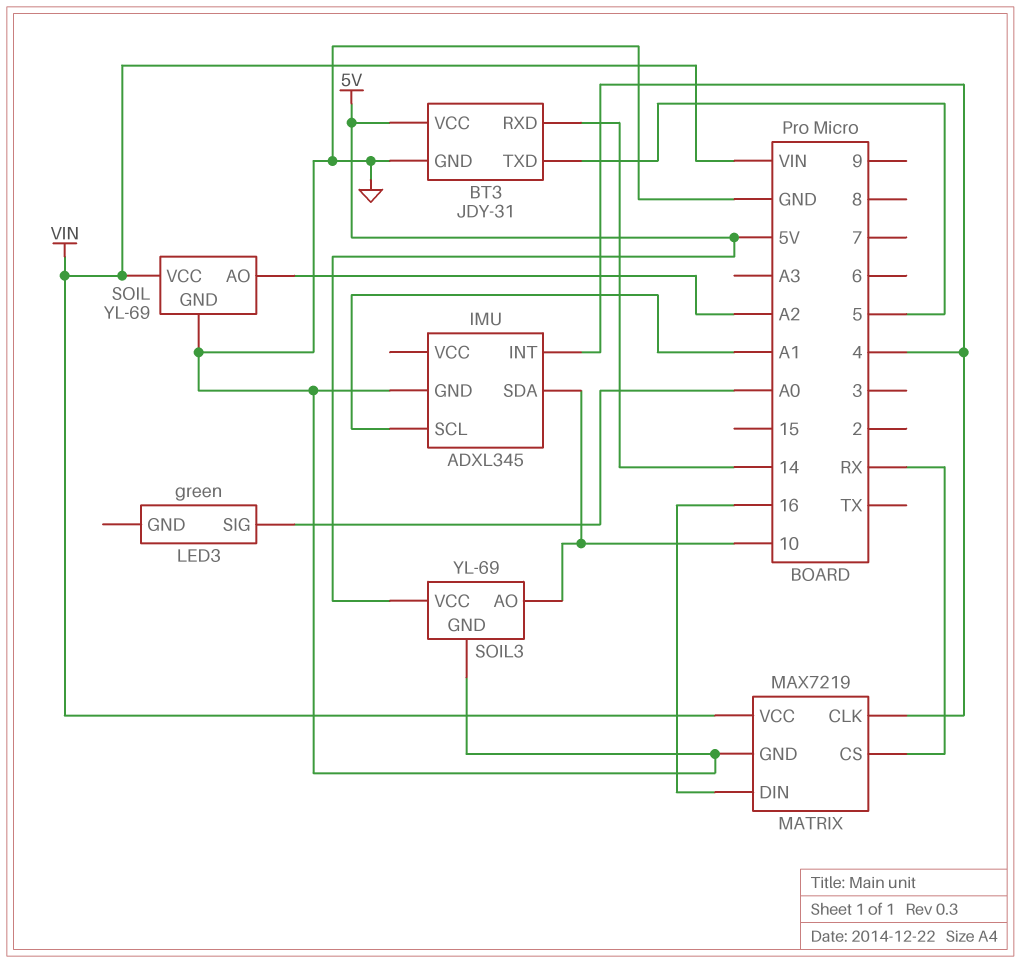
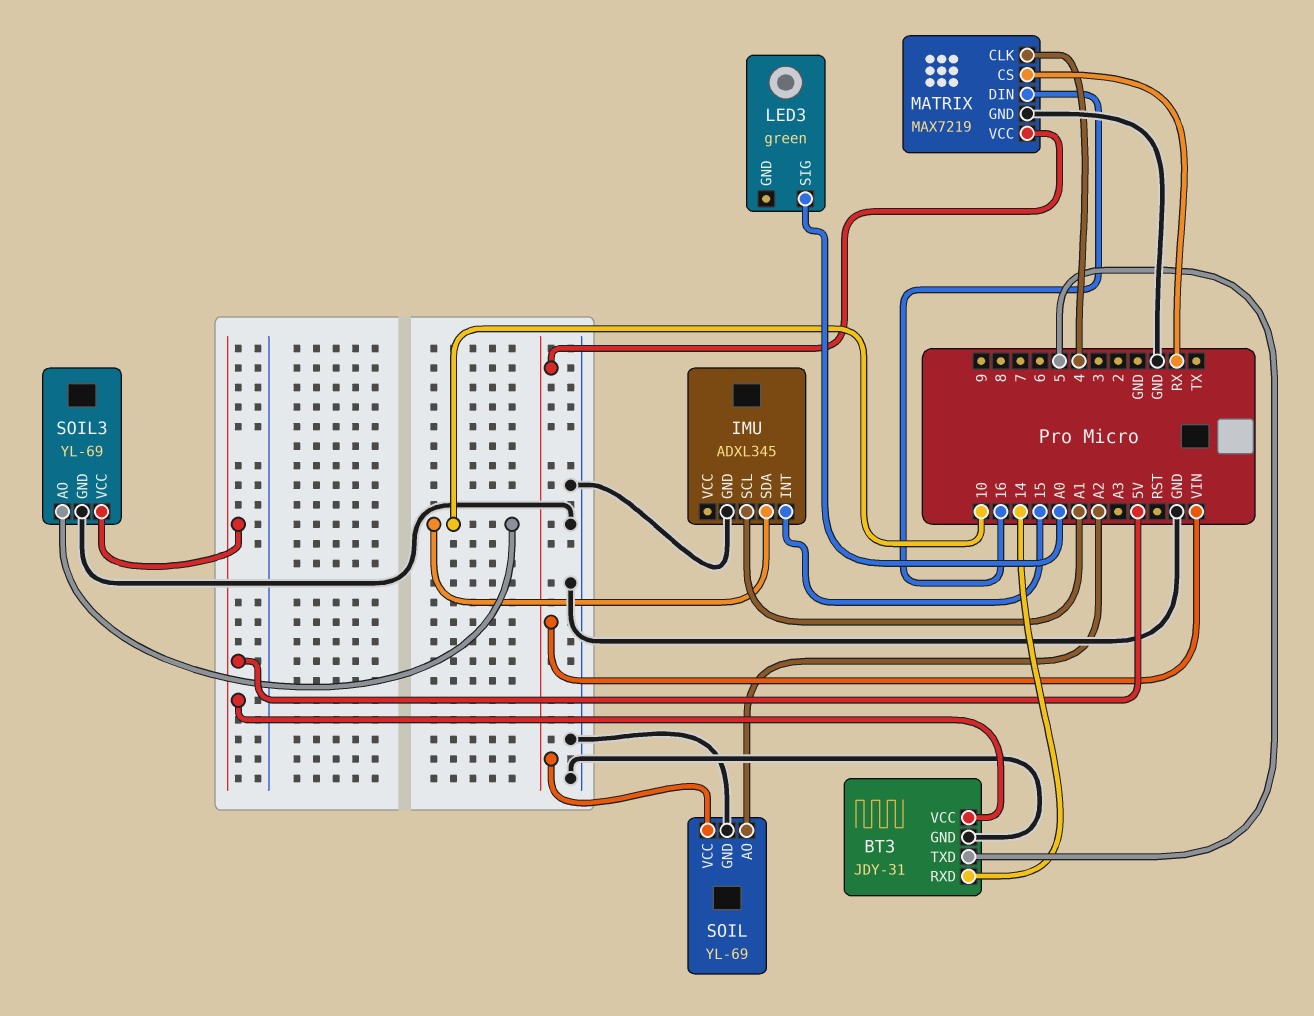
IMU pin INT: 4 -> 15

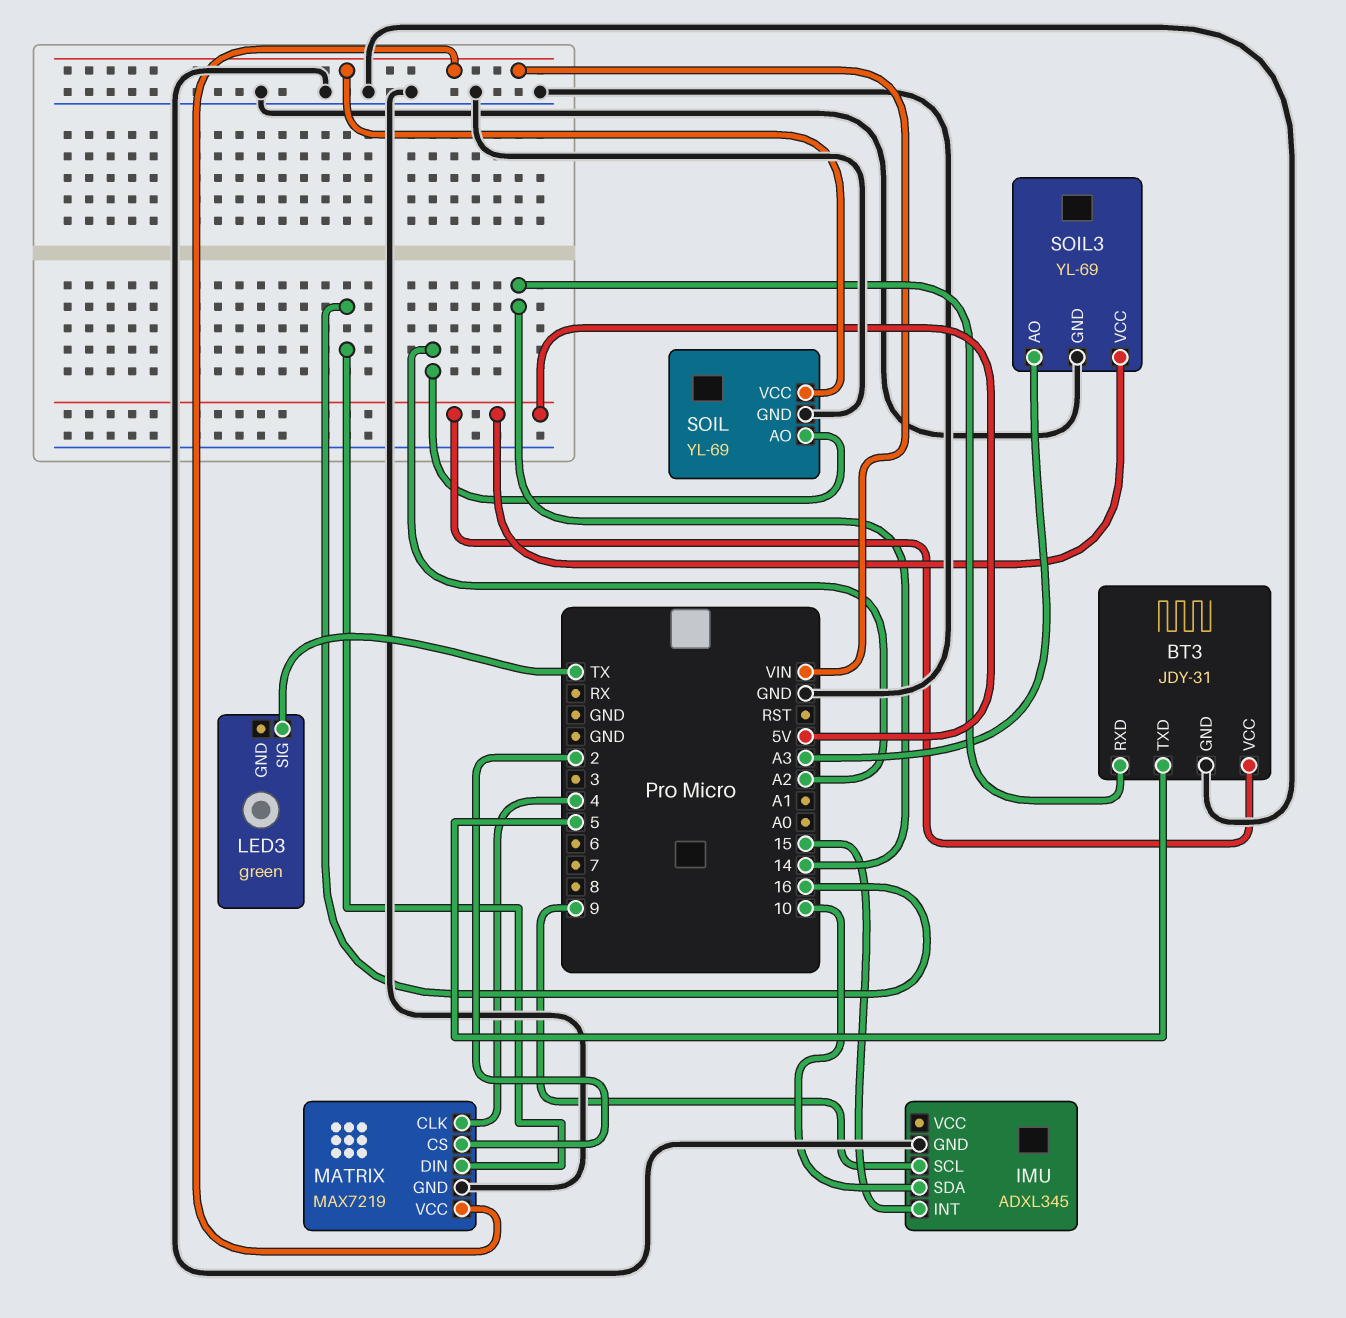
IMU pin SCL: A1 -> 9
LED3 pin SIG: A0 -> TX
MATRIX pin CS: RX -> 2
SOIL3 pin AO: 10 -> A3

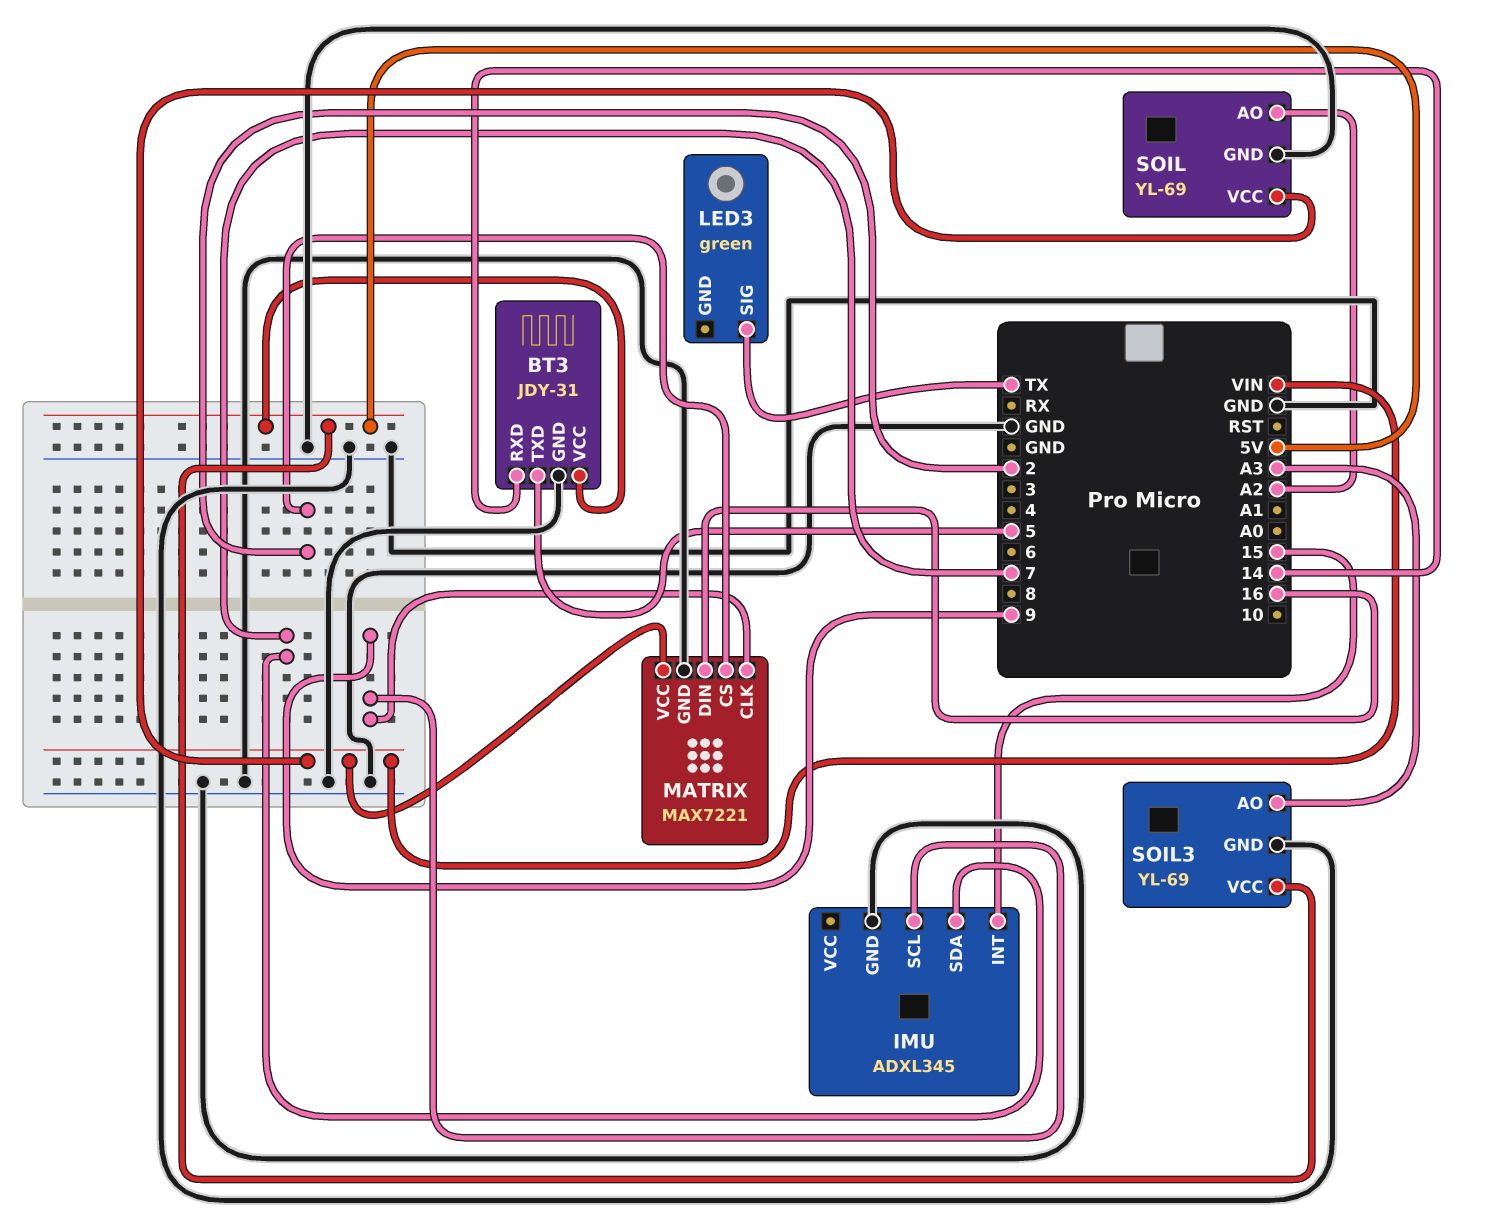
IMU pin SDA: 10 -> 7
MATRIX: MAX7219 -> MAX7221
MATRIX pin CLK: 4 -> 9

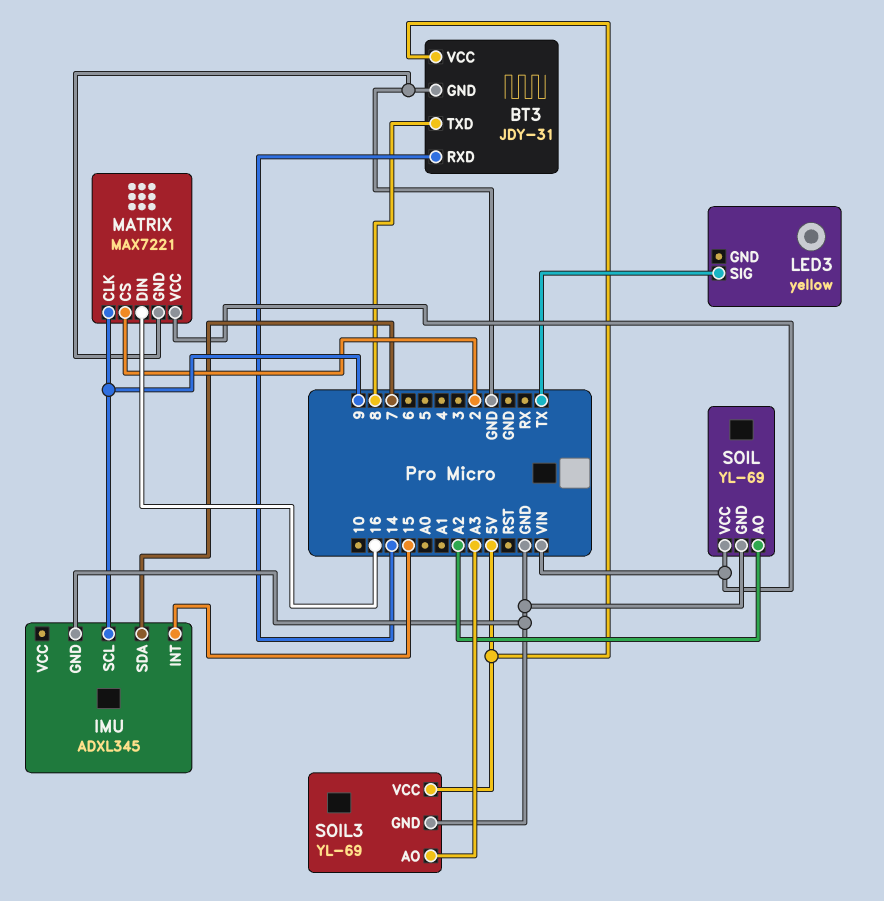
BT3 pin TXD: 5 -> 8
LED3: green -> yellow

